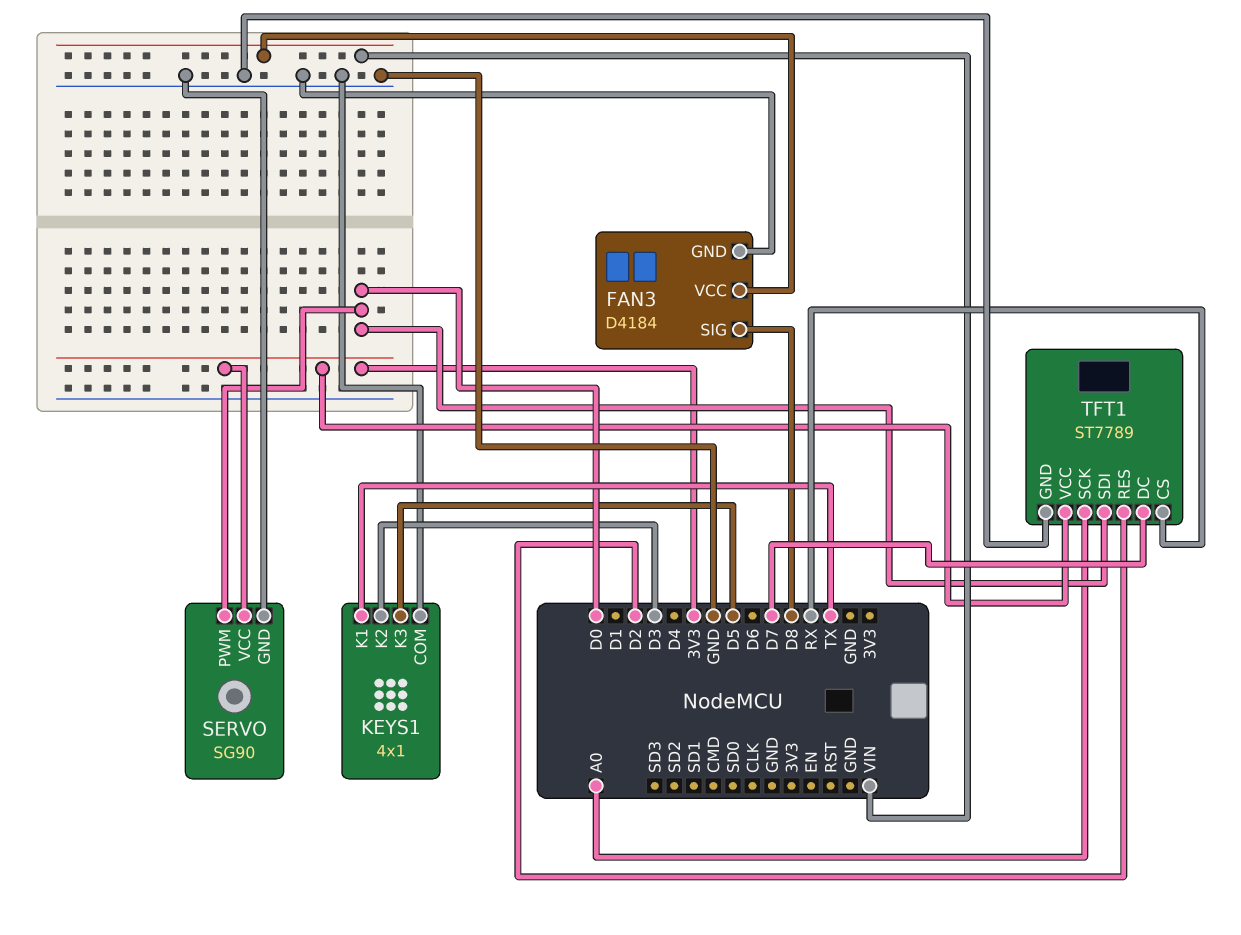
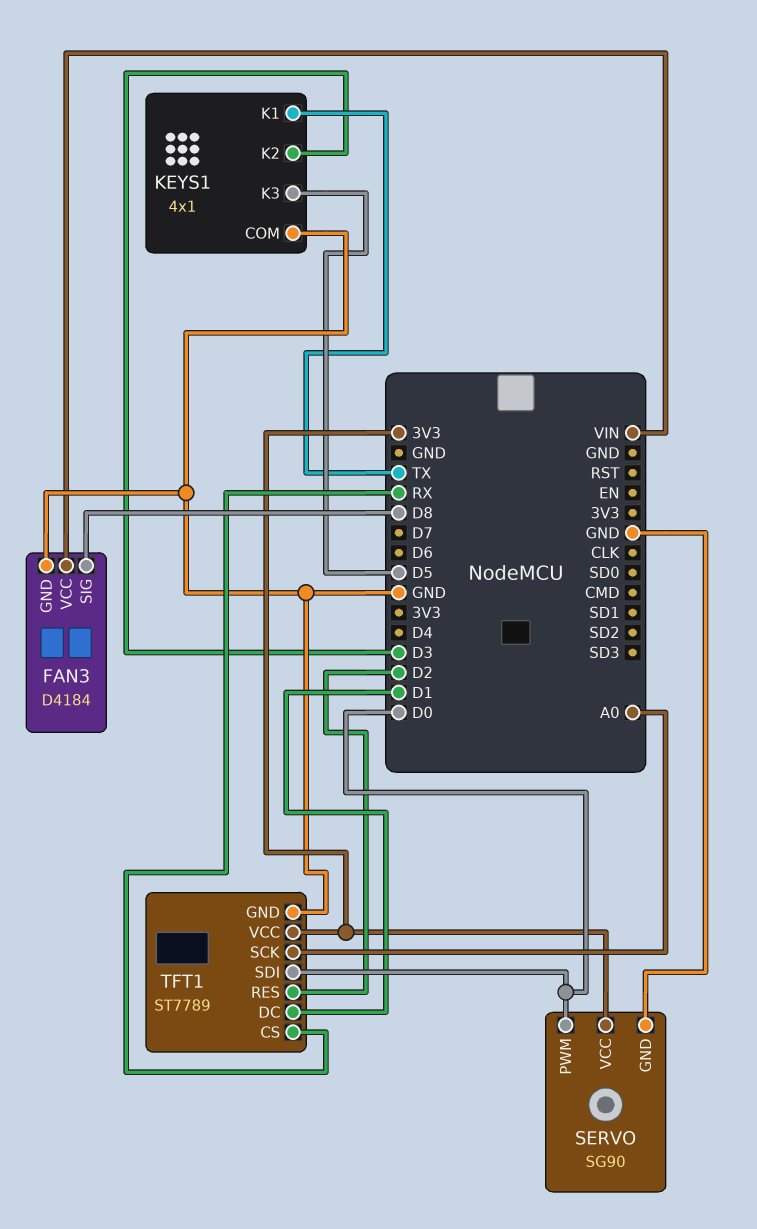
TFT1 pin DC: D7 -> D1

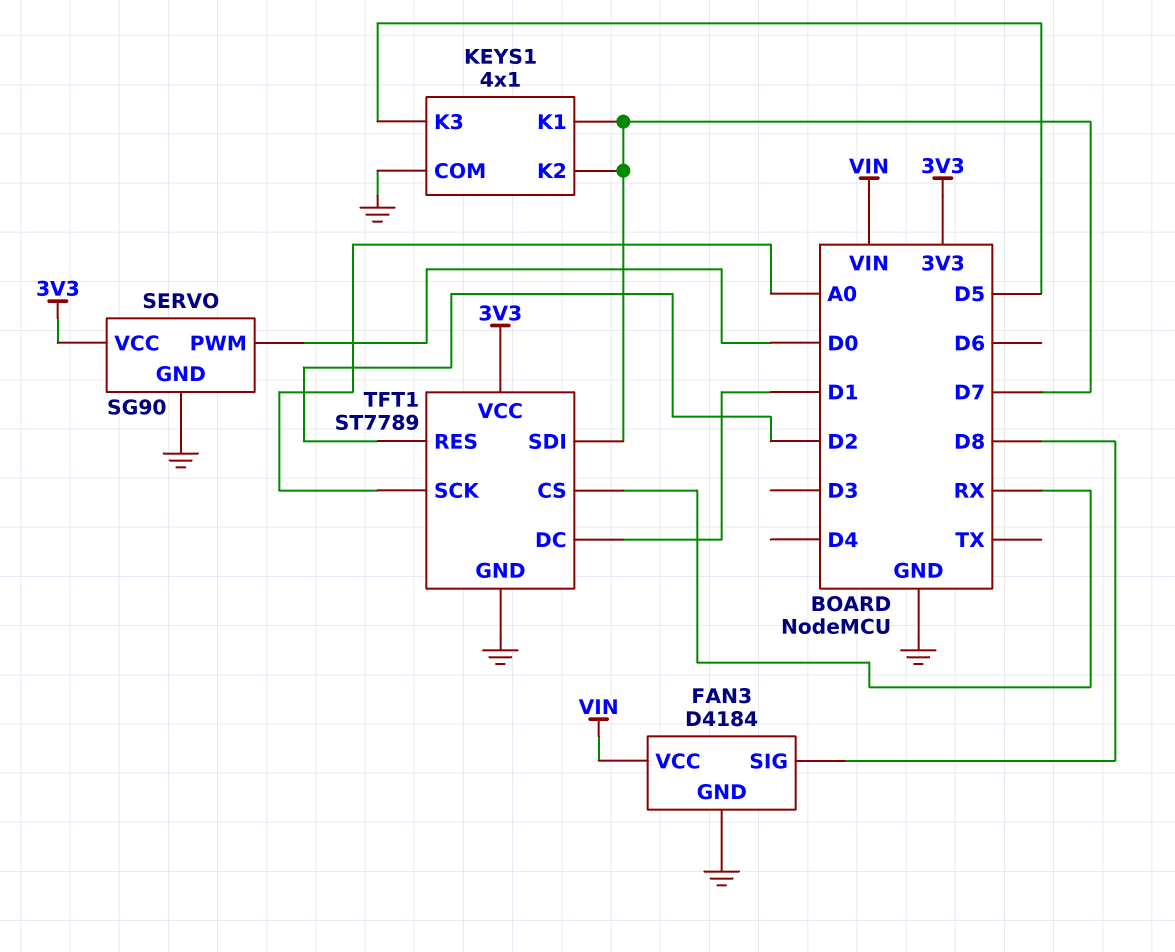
KEYS1 pin K1: TX -> D7
KEYS1 pin K2: D3 -> D7
TFT1 pin SDI: D0 -> D7

